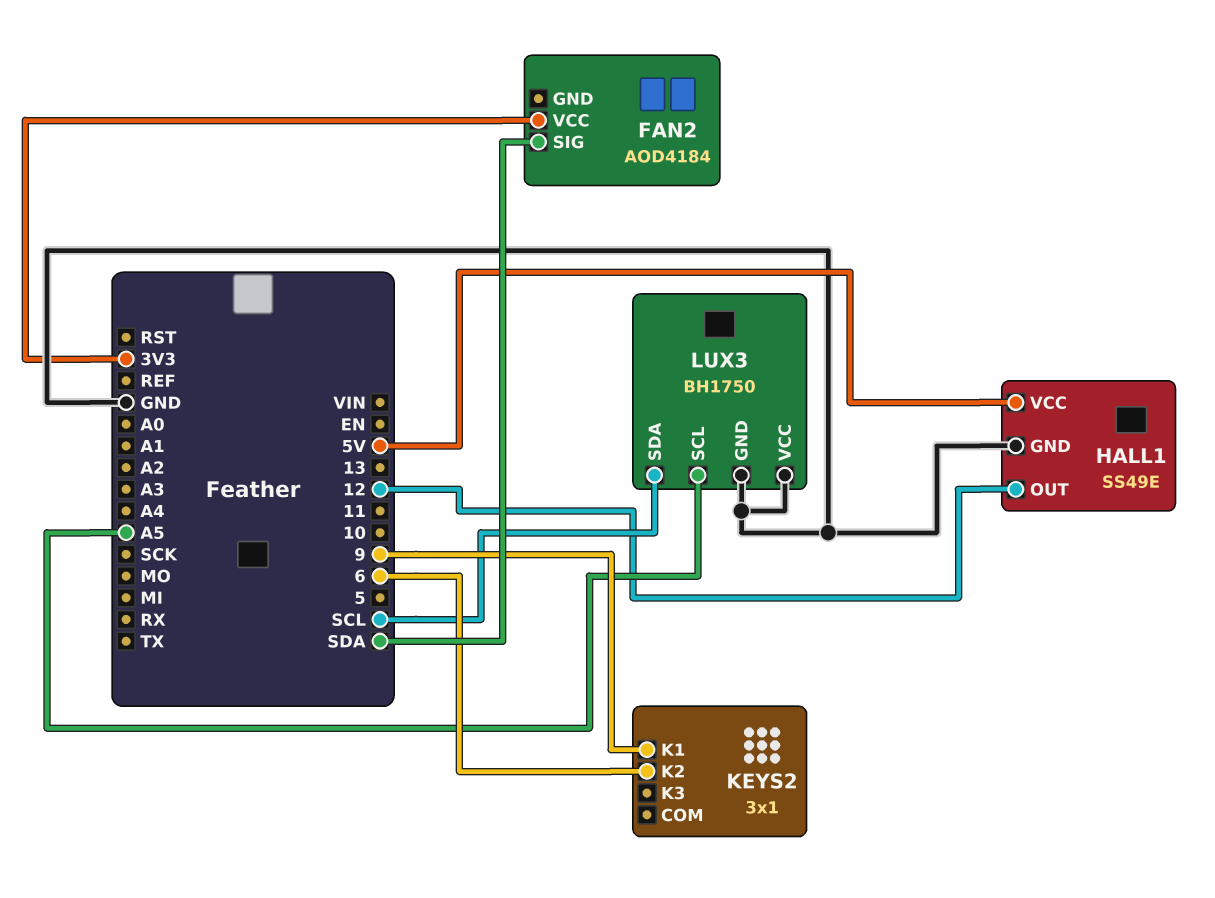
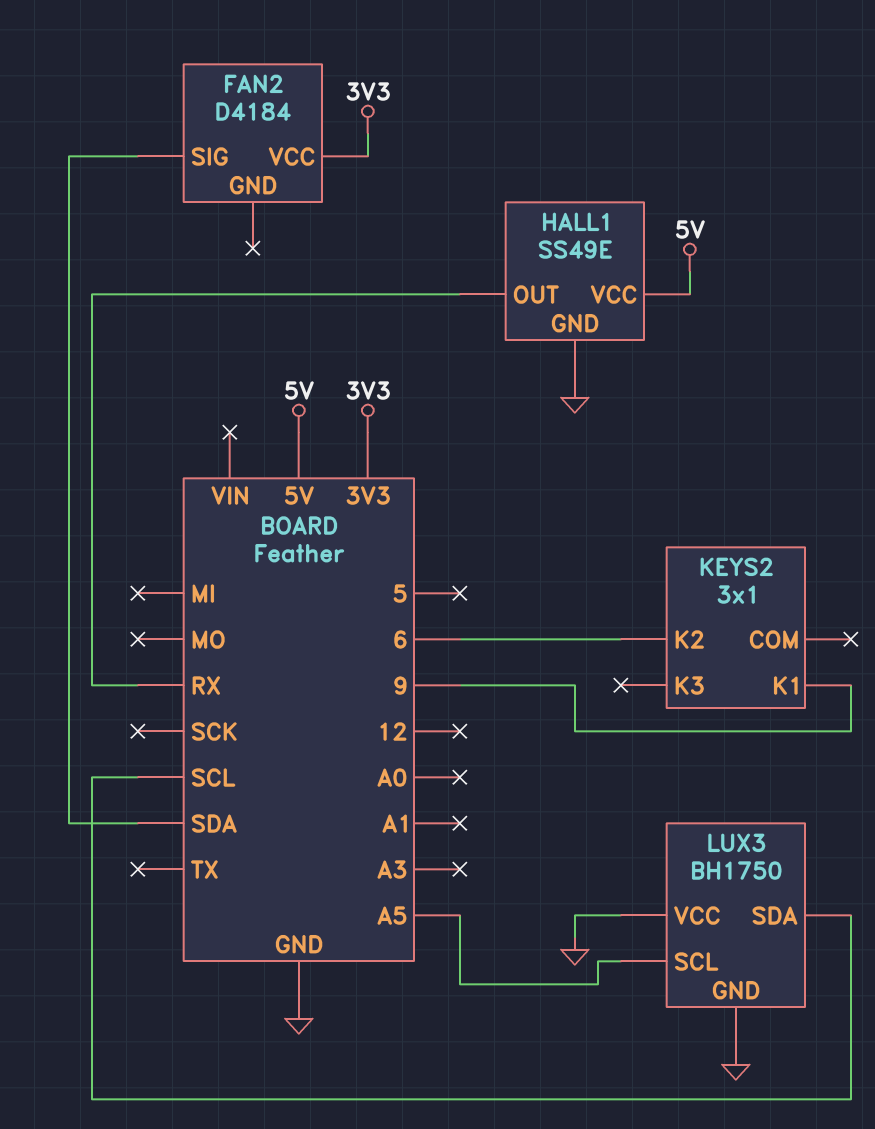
FAN2: AOD4184 -> D4184
HALL1 pin OUT: 12 -> RX

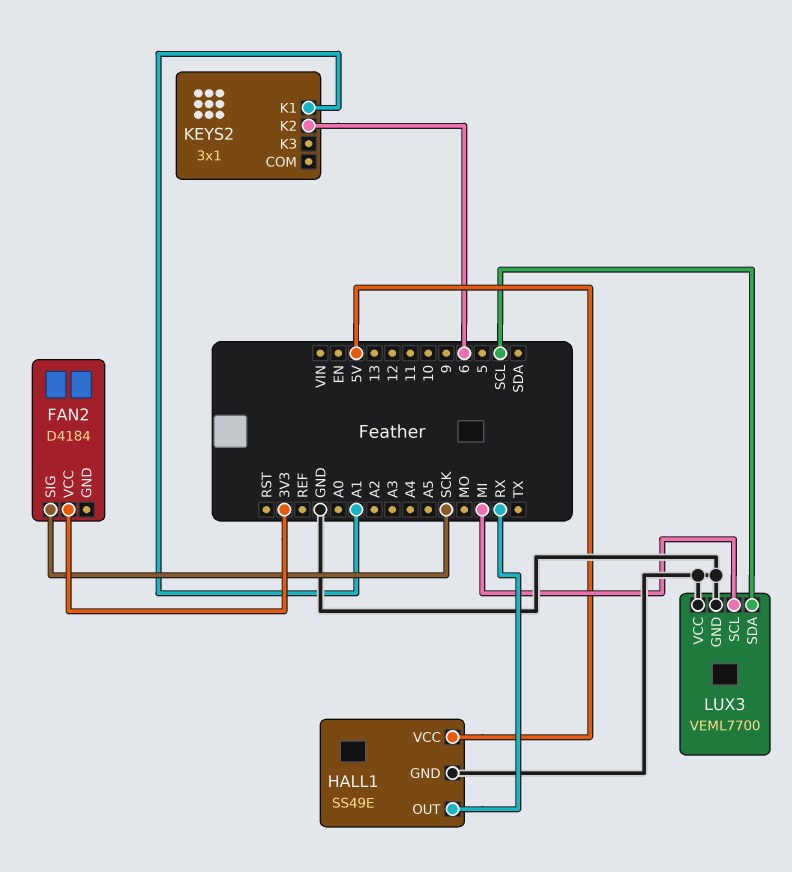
FAN2 pin SIG: SDA -> SCK
KEYS2 pin K1: 9 -> A1
LUX3: BH1750 -> VEML7700
LUX3 pin SCL: A5 -> MI

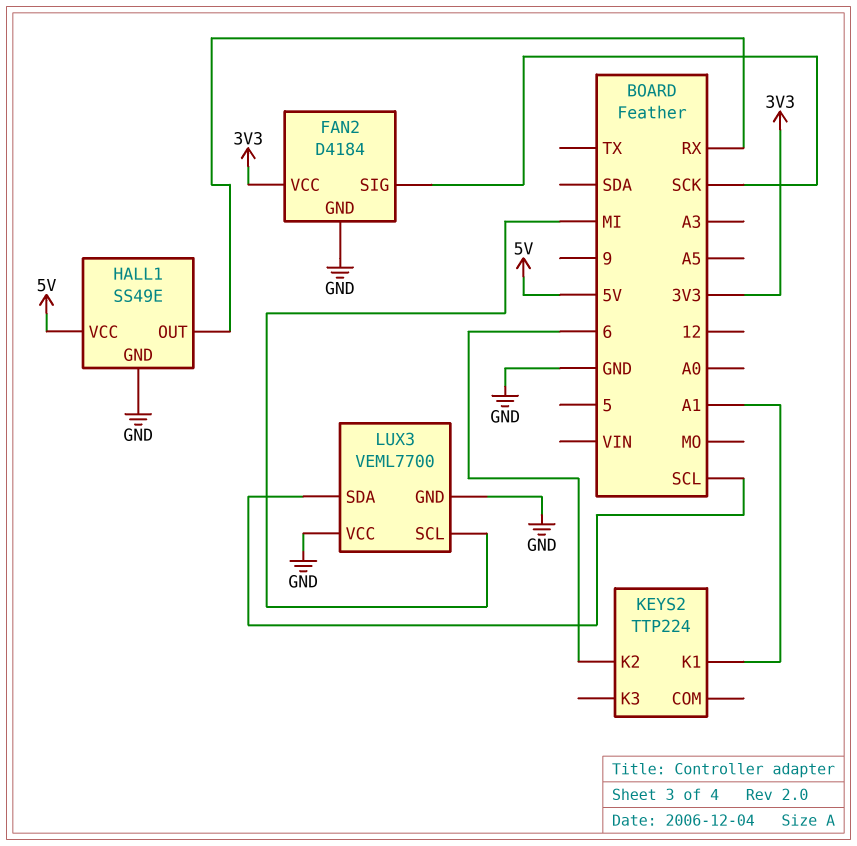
FAN2 pin GND: none -> GND
KEYS2: 3x1 -> TTP224

